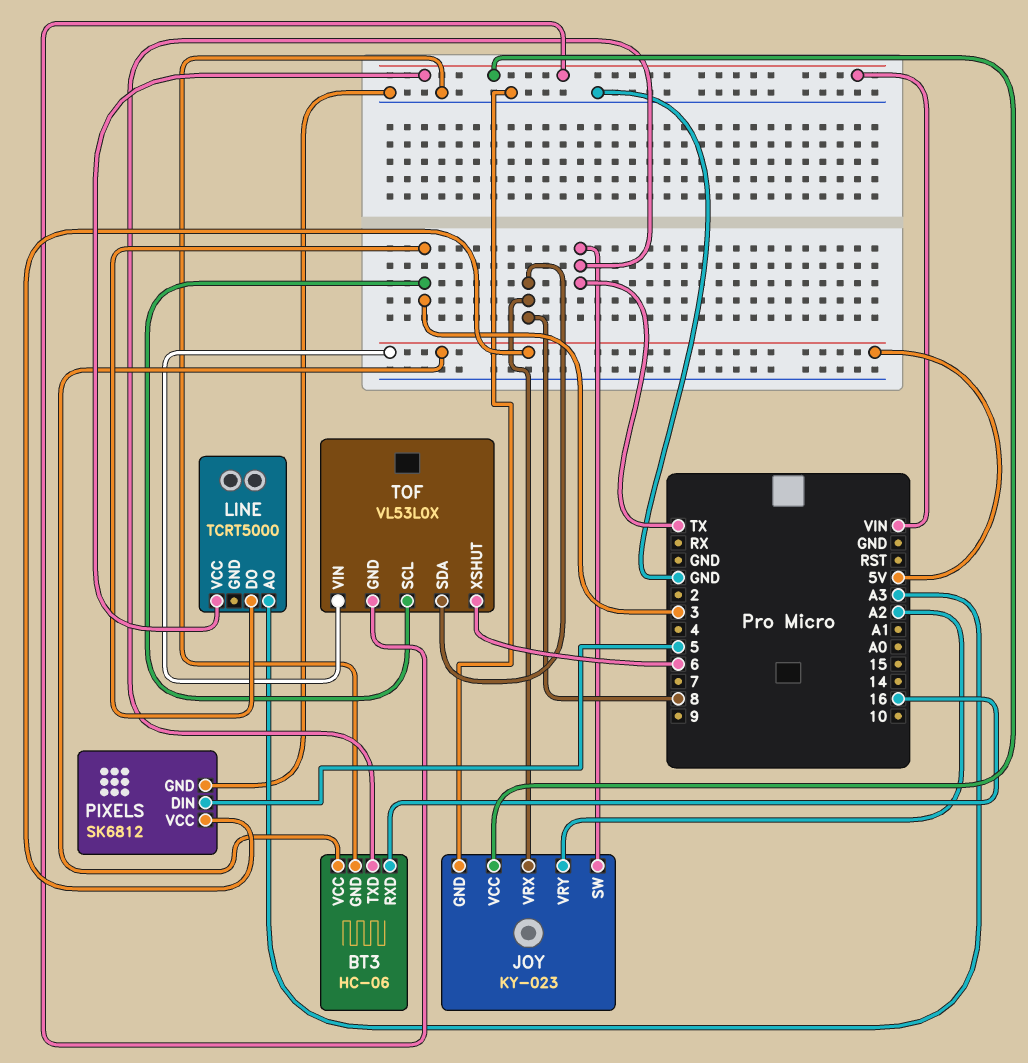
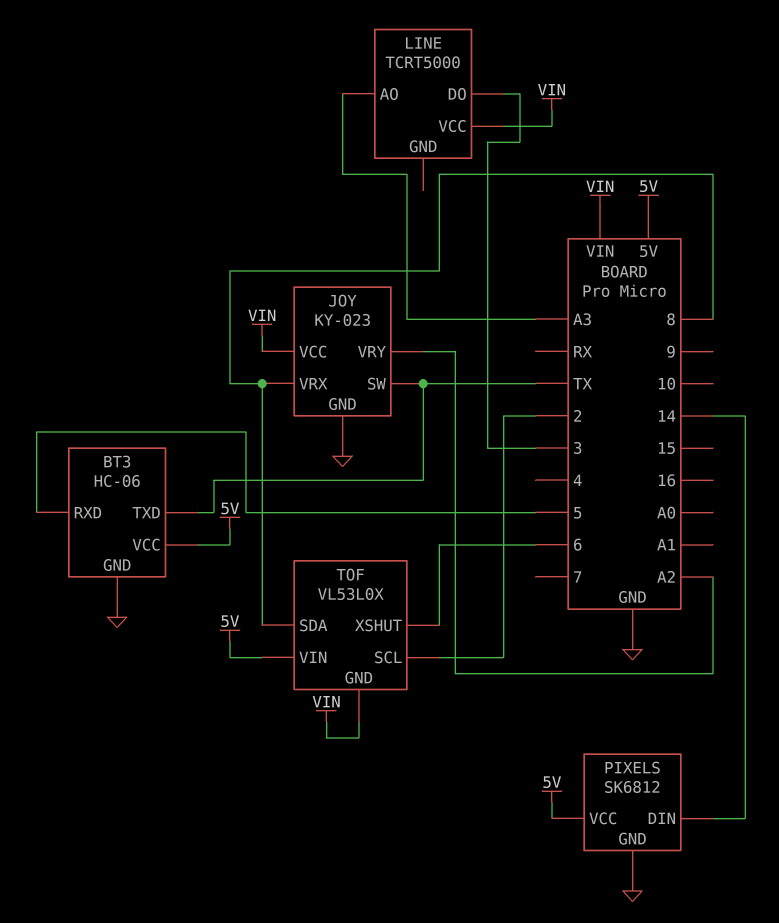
BT3 pin RXD: 16 -> 5
PIXELS pin DIN: 5 -> 14
TOF pin SCL: 3 -> 2

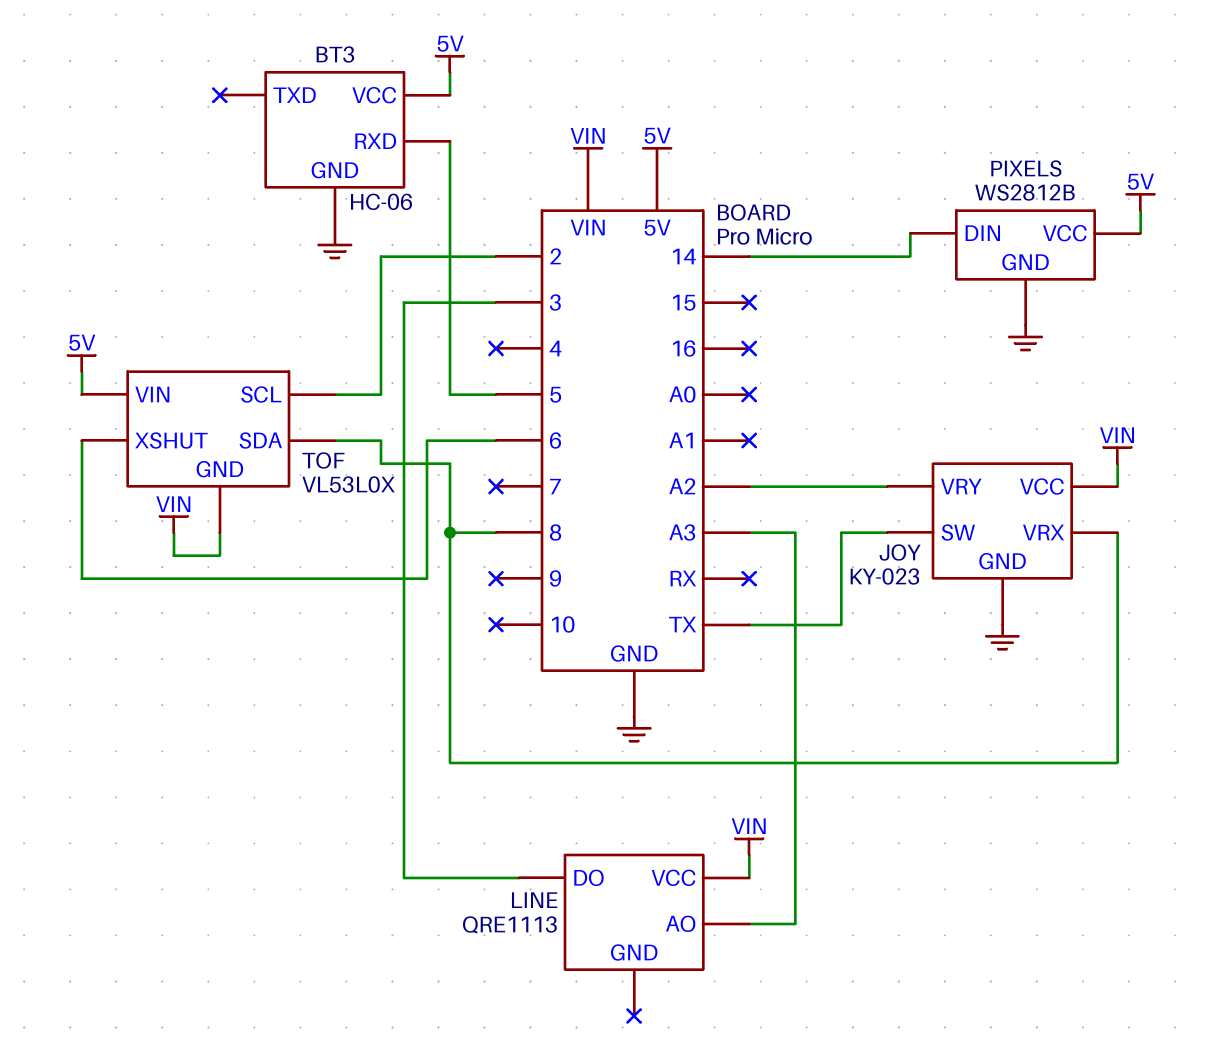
BT3 pin TXD: TX -> none
LINE: TCRT5000 -> QRE1113
PIXELS: SK6812 -> WS2812B

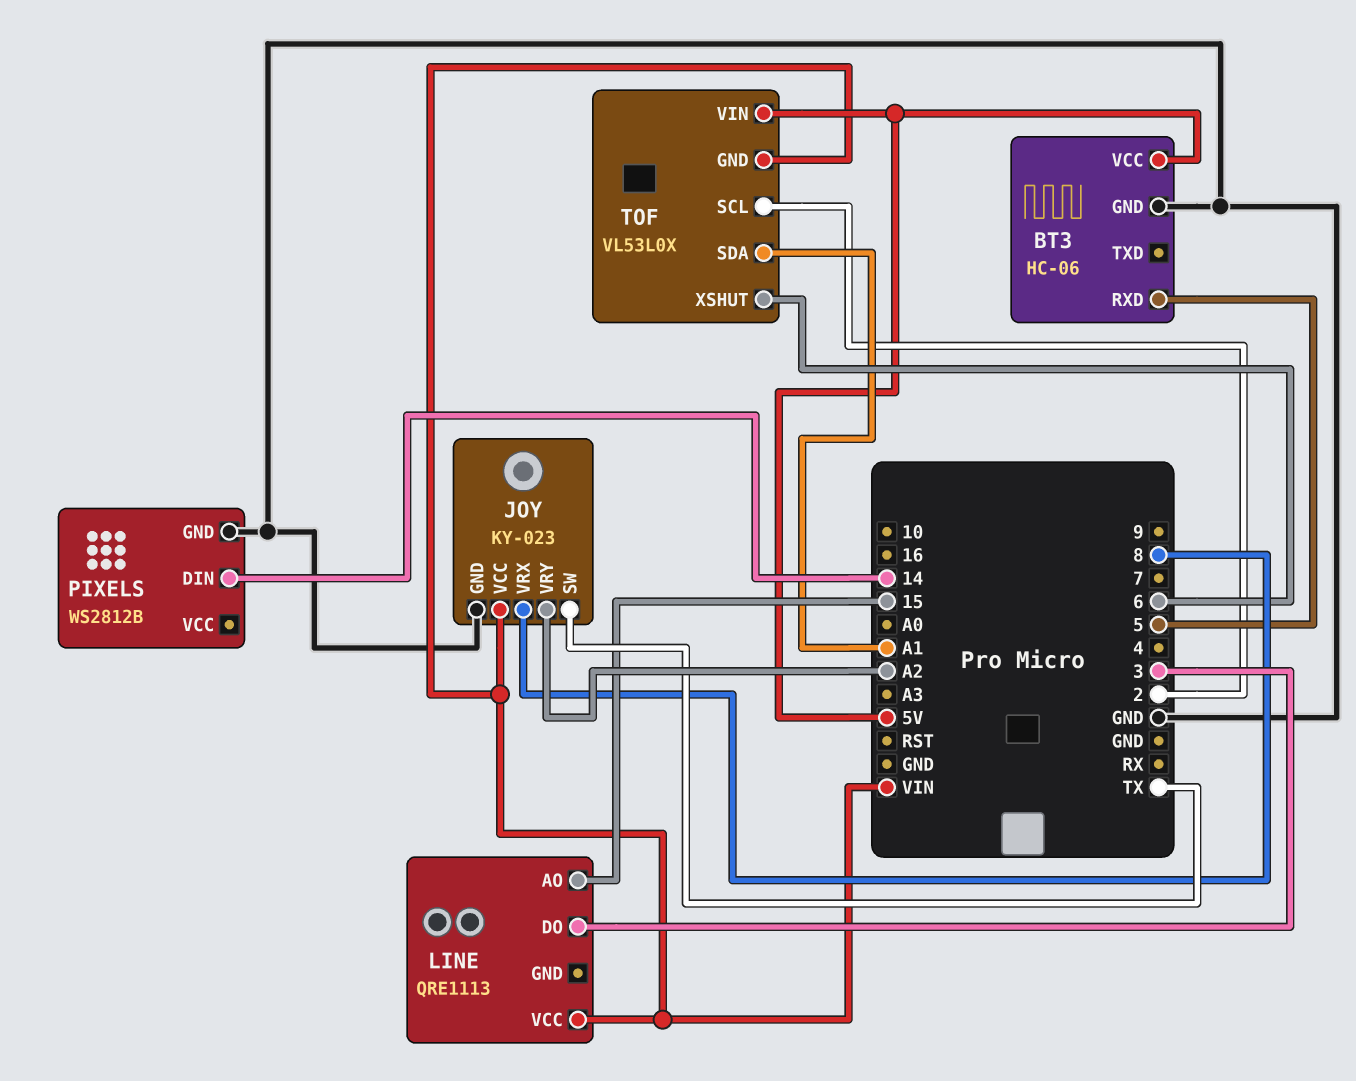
LINE pin AO: A3 -> 15
PIXELS pin VCC: 5V -> none
TOF pin SDA: 8 -> A1

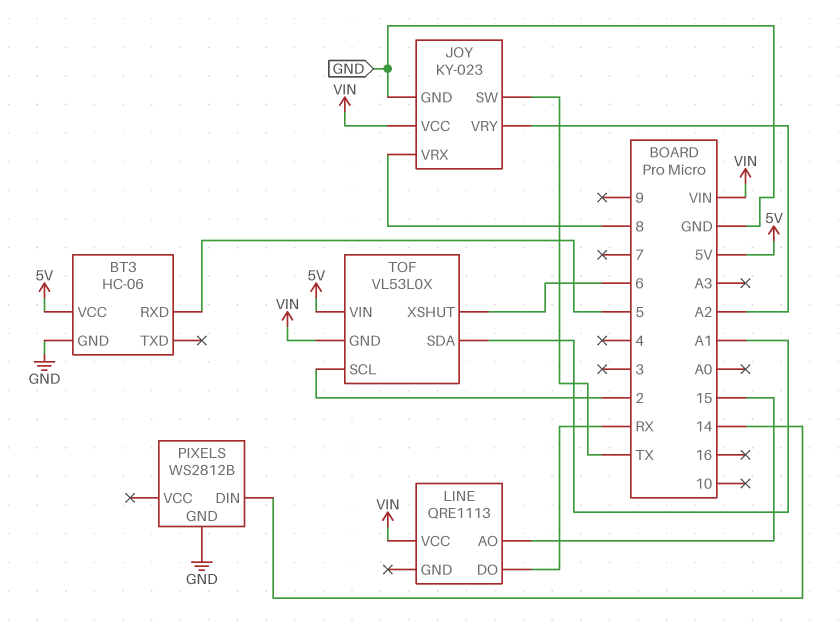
LINE pin DO: 3 -> RX

